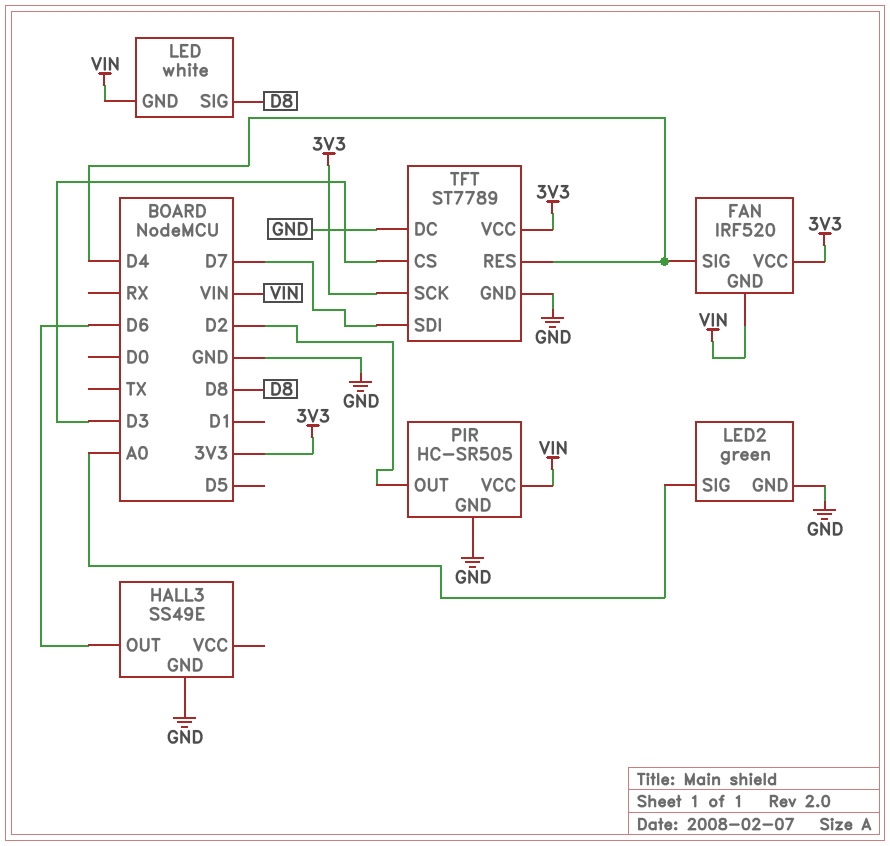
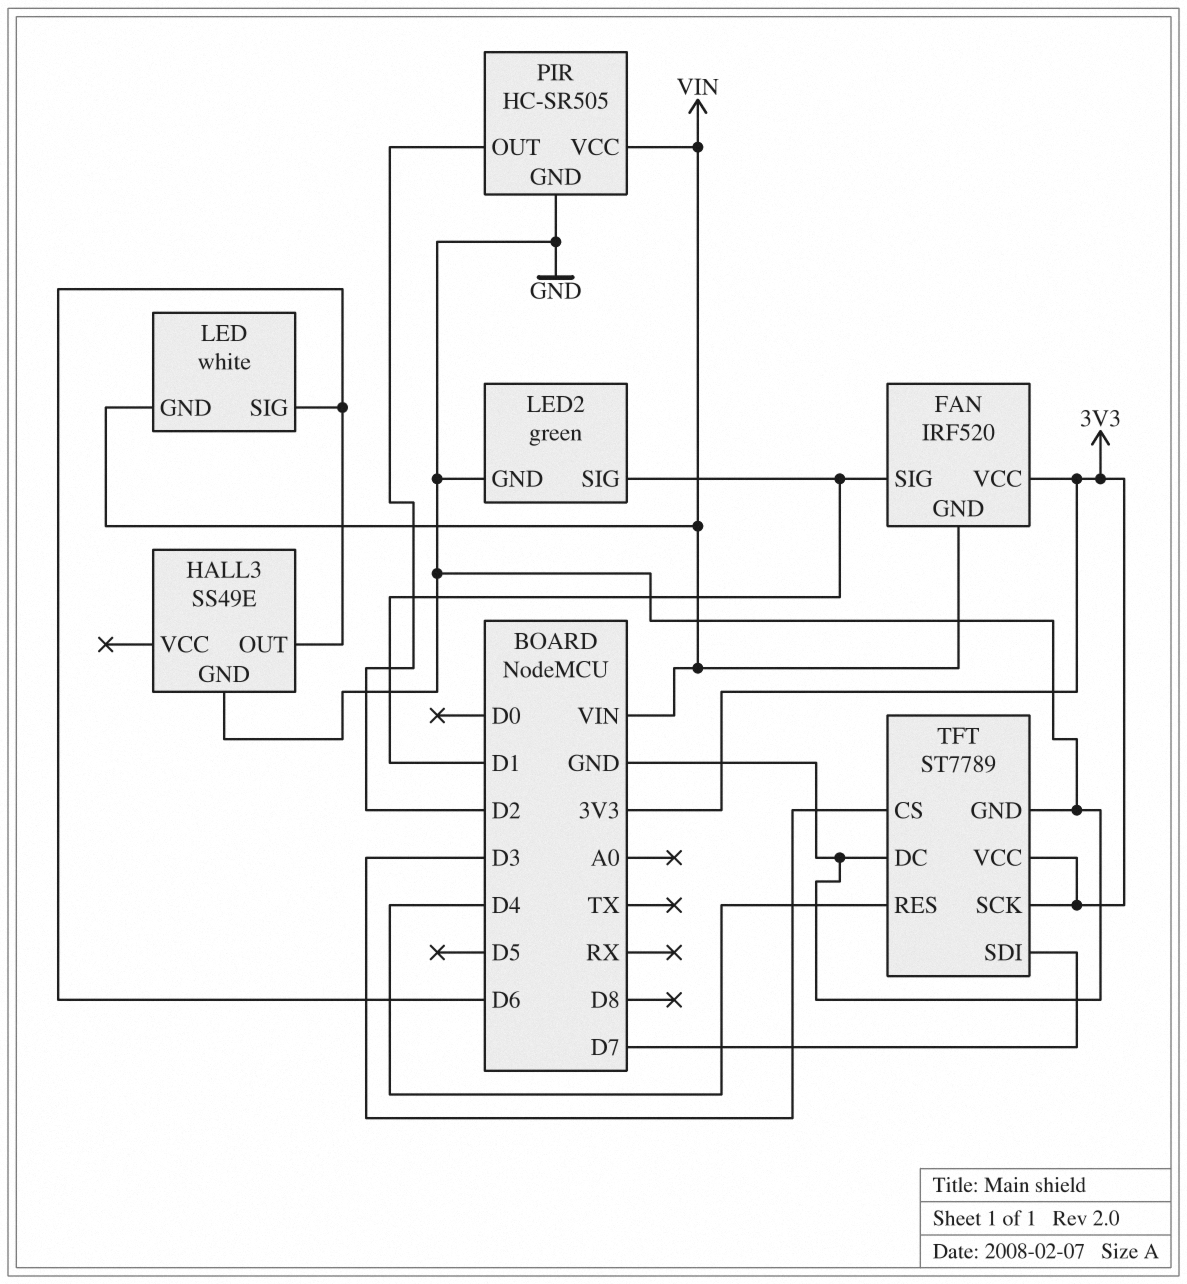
FAN pin SIG: D4 -> D1
LED pin SIG: D8 -> D6
LED2 pin SIG: A0 -> D1

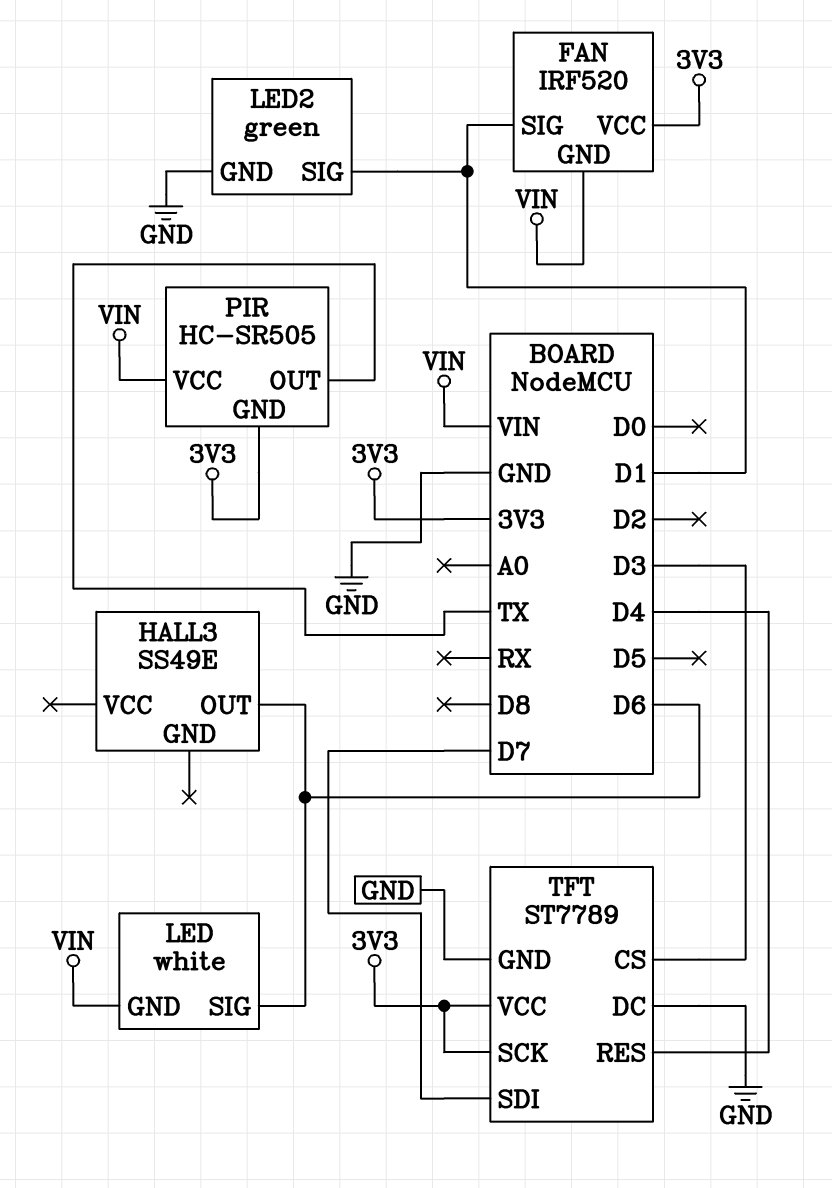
HALL3 pin GND: GND -> none
PIR pin GND: GND -> 3V3
PIR pin OUT: D2 -> TX

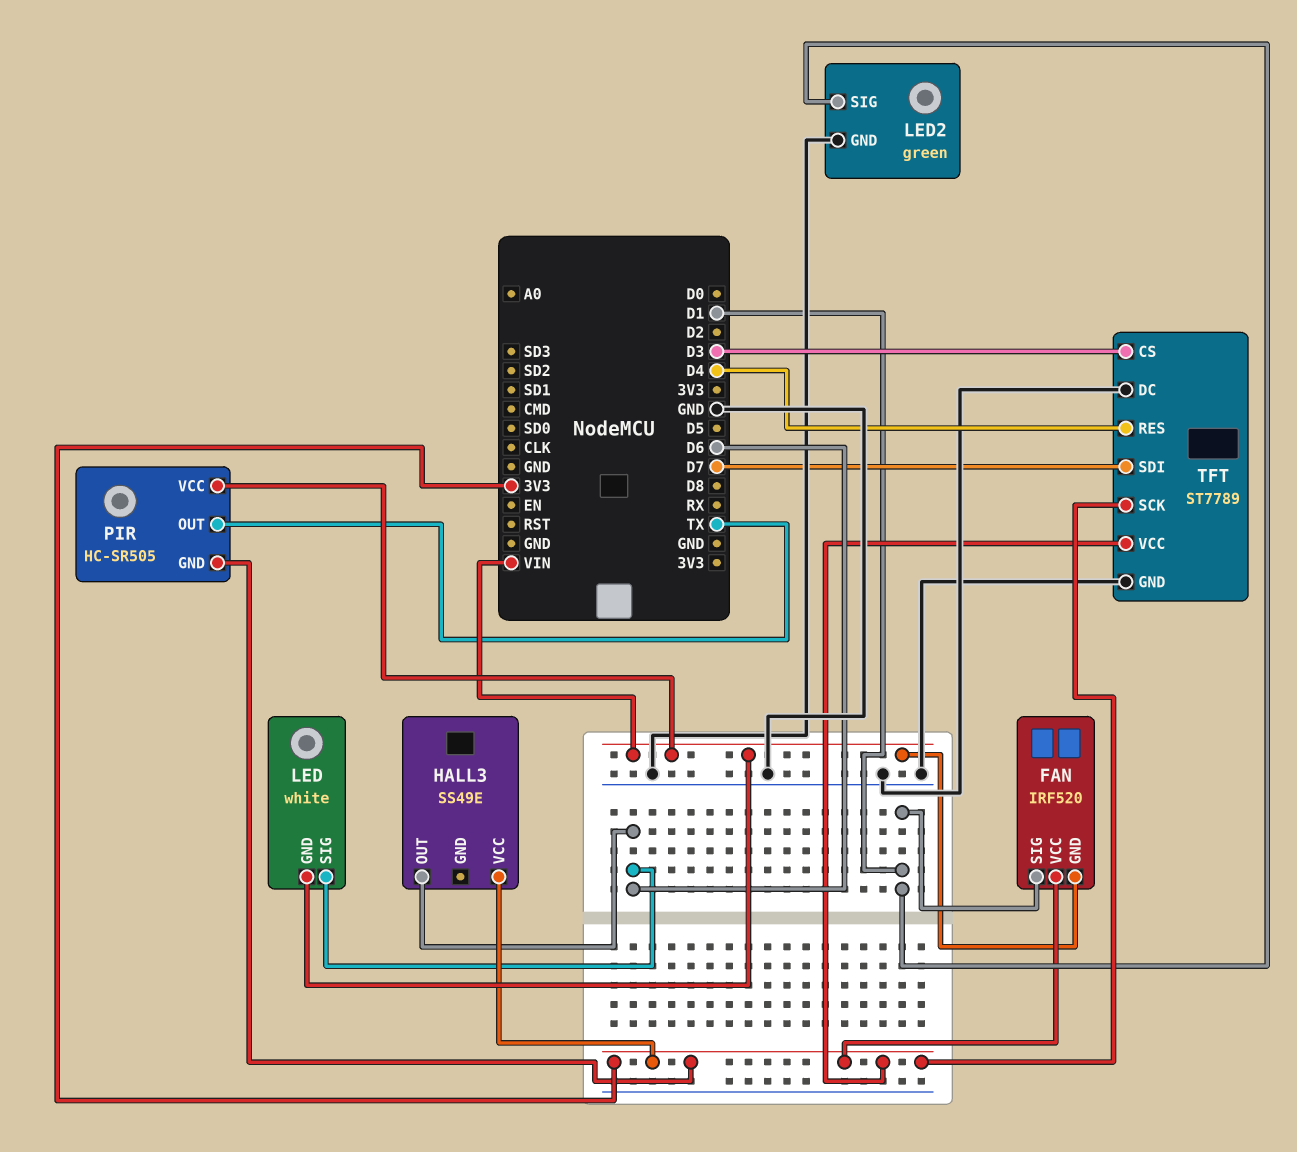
HALL3 pin VCC: none -> 3V3

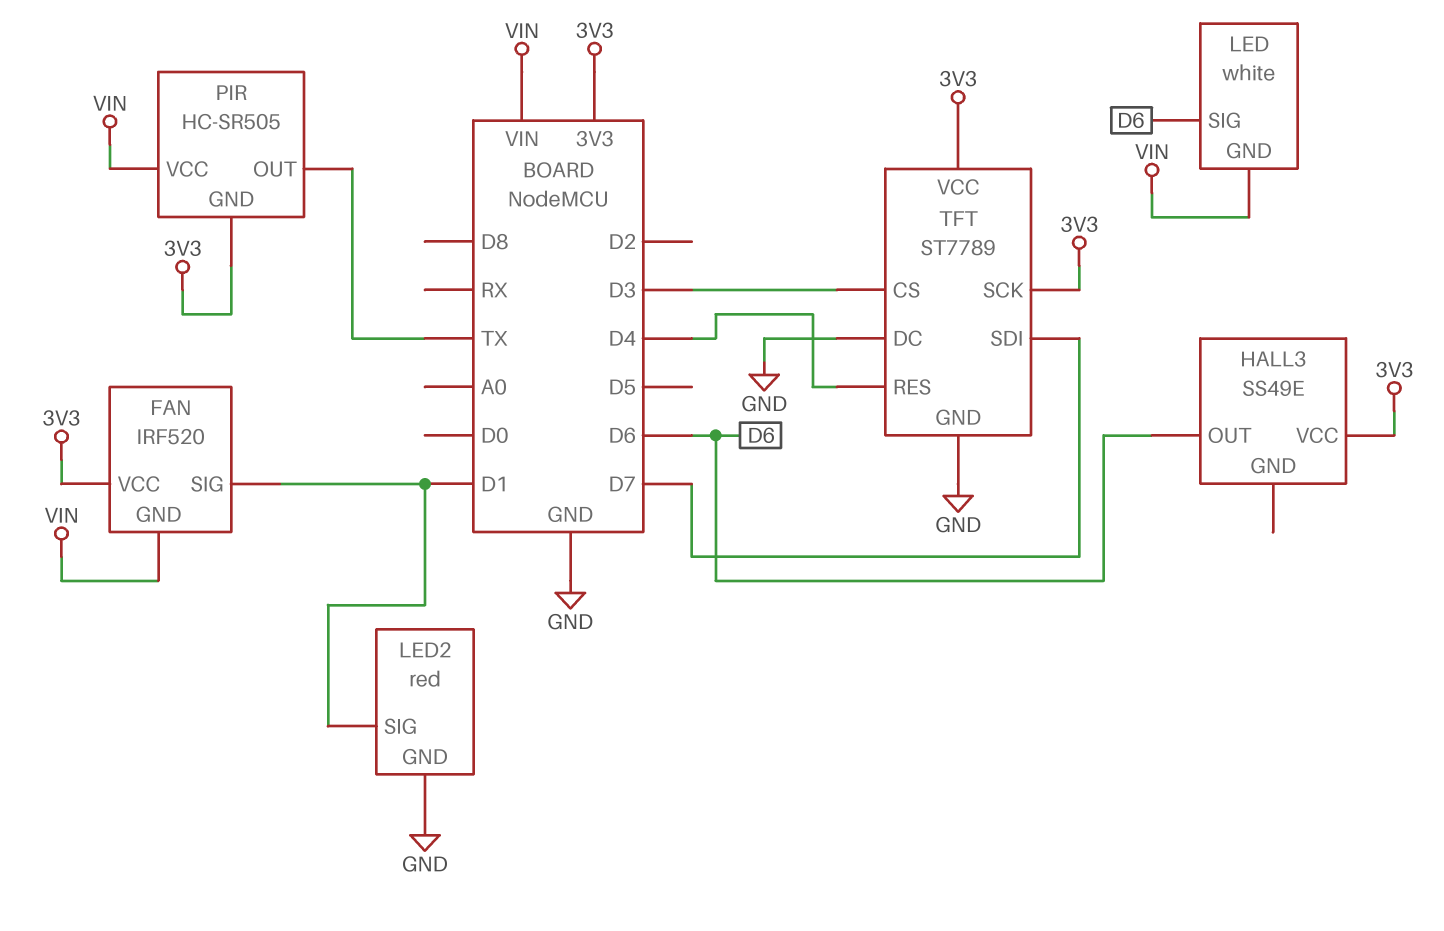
LED2: green -> red

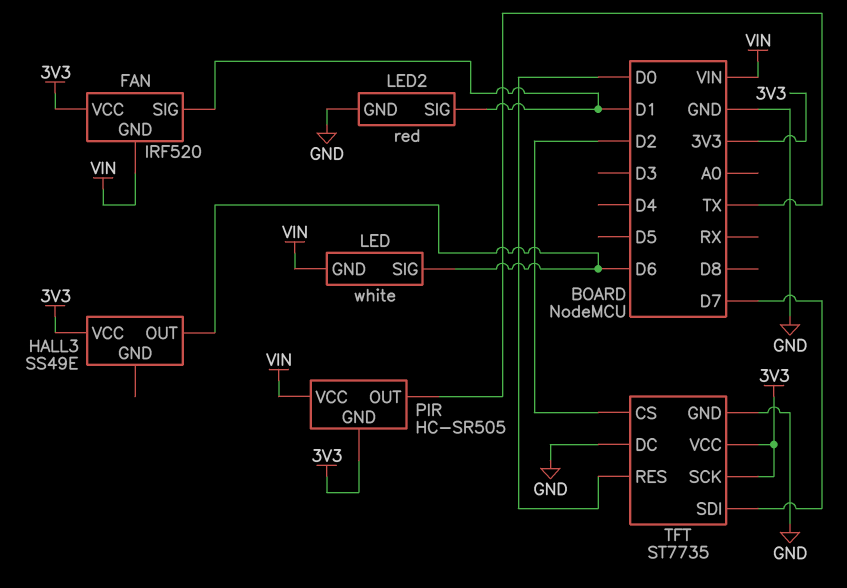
TFT: ST7789 -> ST7735
TFT pin CS: D3 -> D2
TFT pin RES: D4 -> D0

